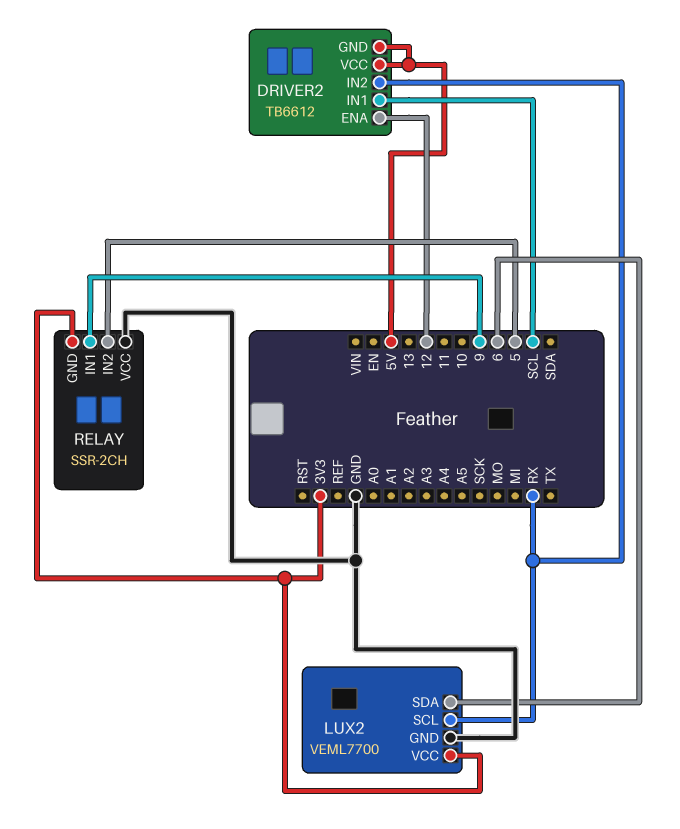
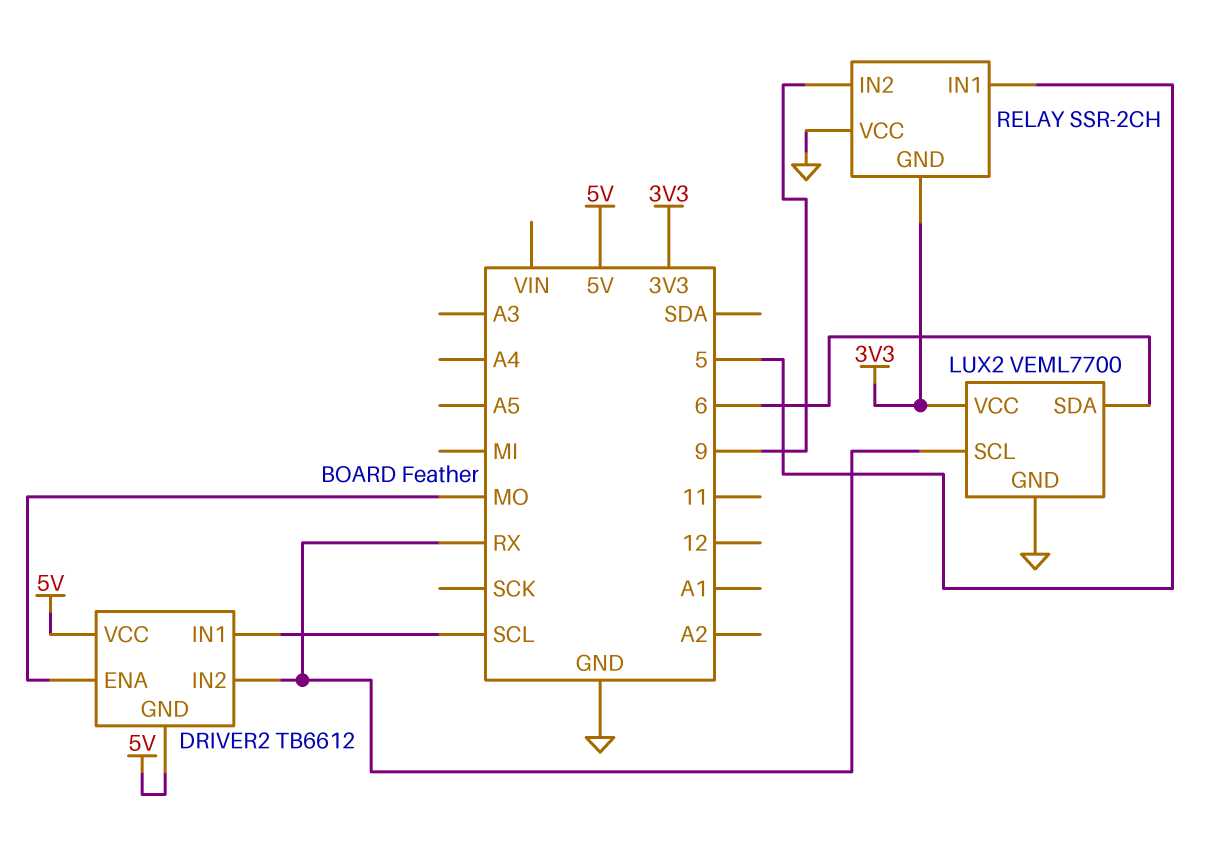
DRIVER2 pin ENA: 12 -> MO
RELAY pin IN1: 9 -> 5
RELAY pin IN2: 5 -> 9

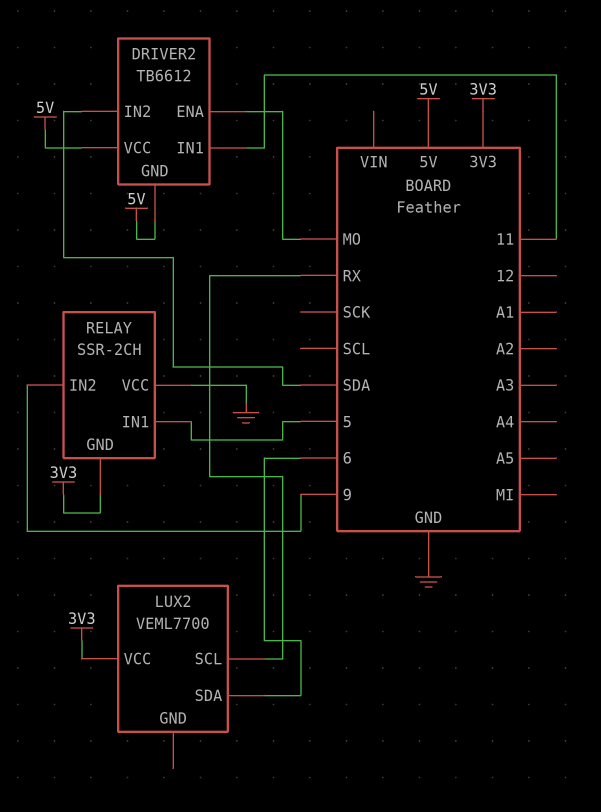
DRIVER2 pin IN1: SCL -> 11
DRIVER2 pin IN2: RX -> SDA
LUX2 pin GND: GND -> none

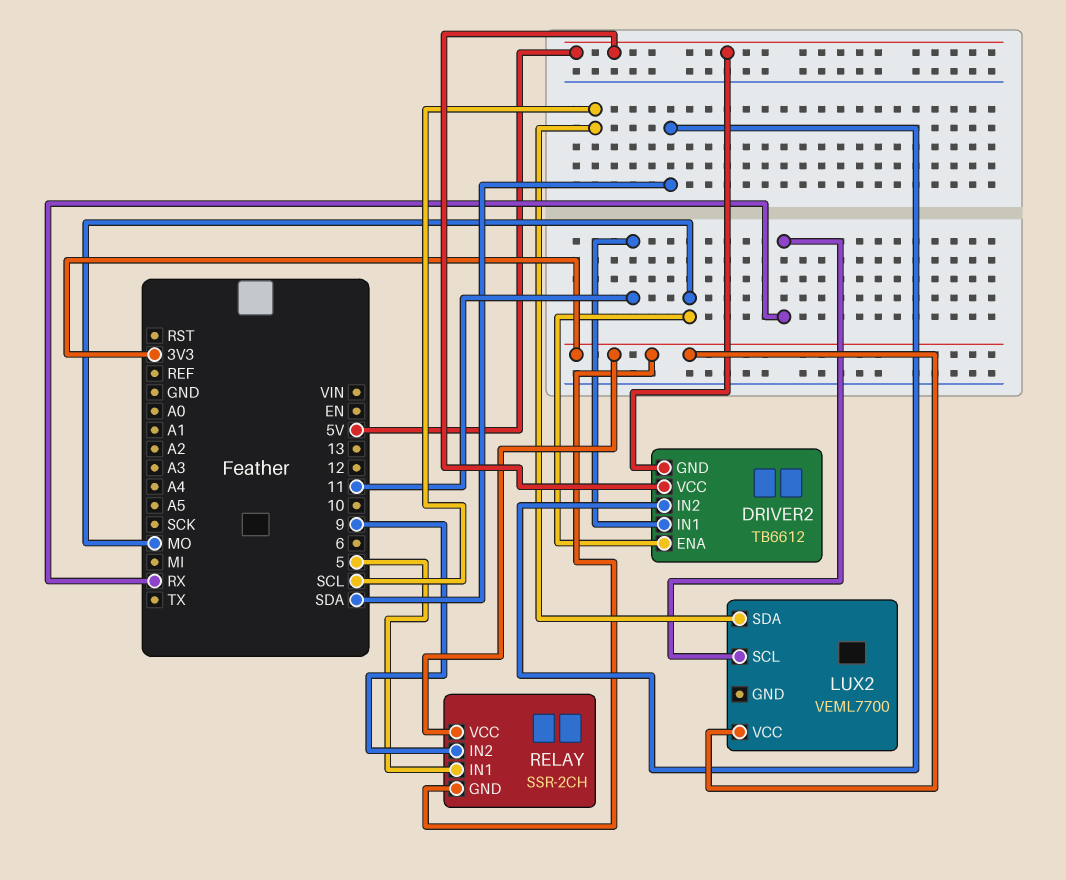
LUX2 pin SDA: 6 -> SCL
RELAY pin VCC: GND -> 3V3

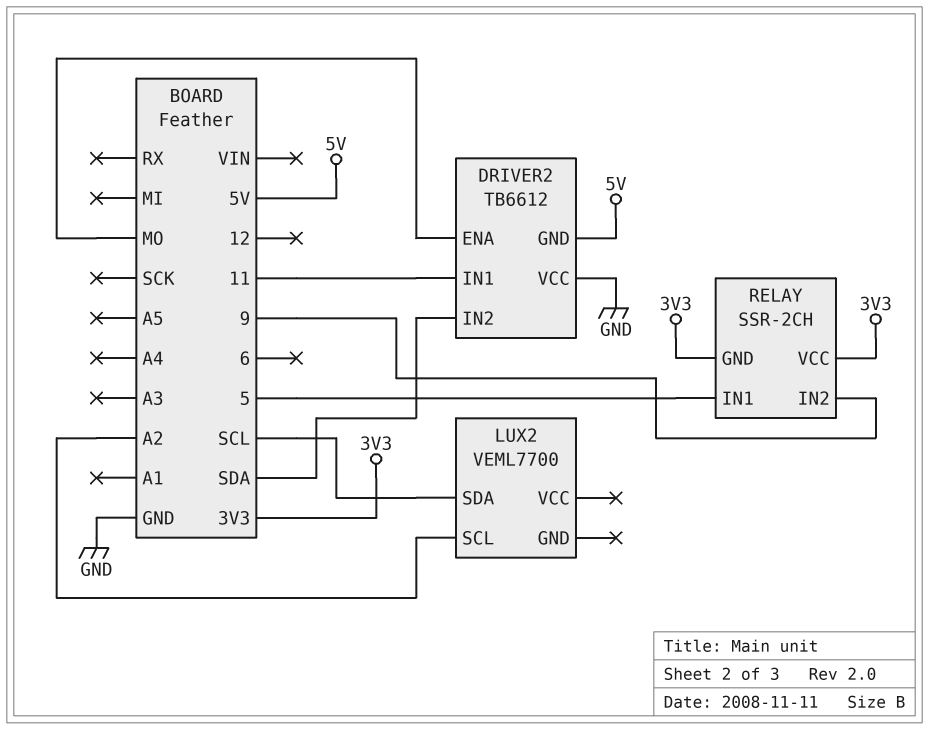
DRIVER2 pin VCC: 5V -> GND
LUX2 pin SCL: RX -> A2
LUX2 pin VCC: 3V3 -> none

